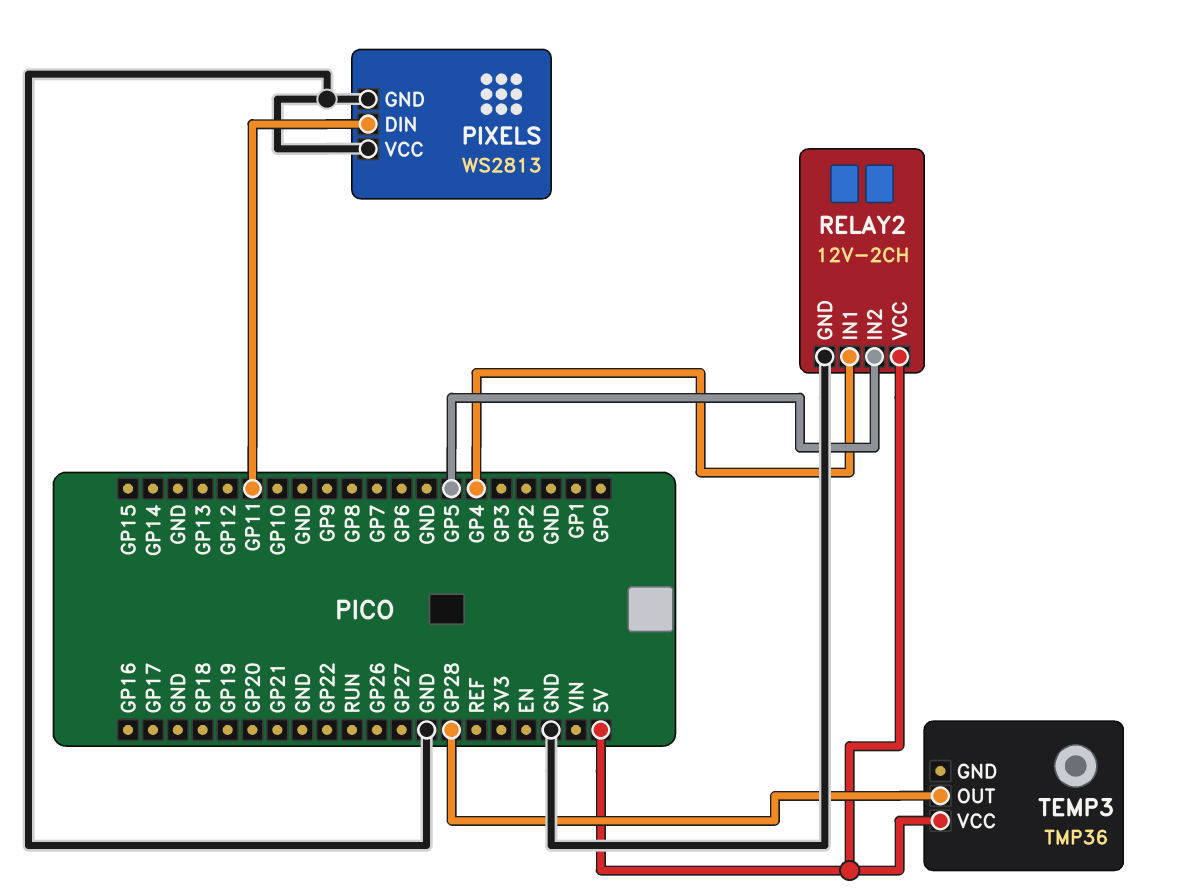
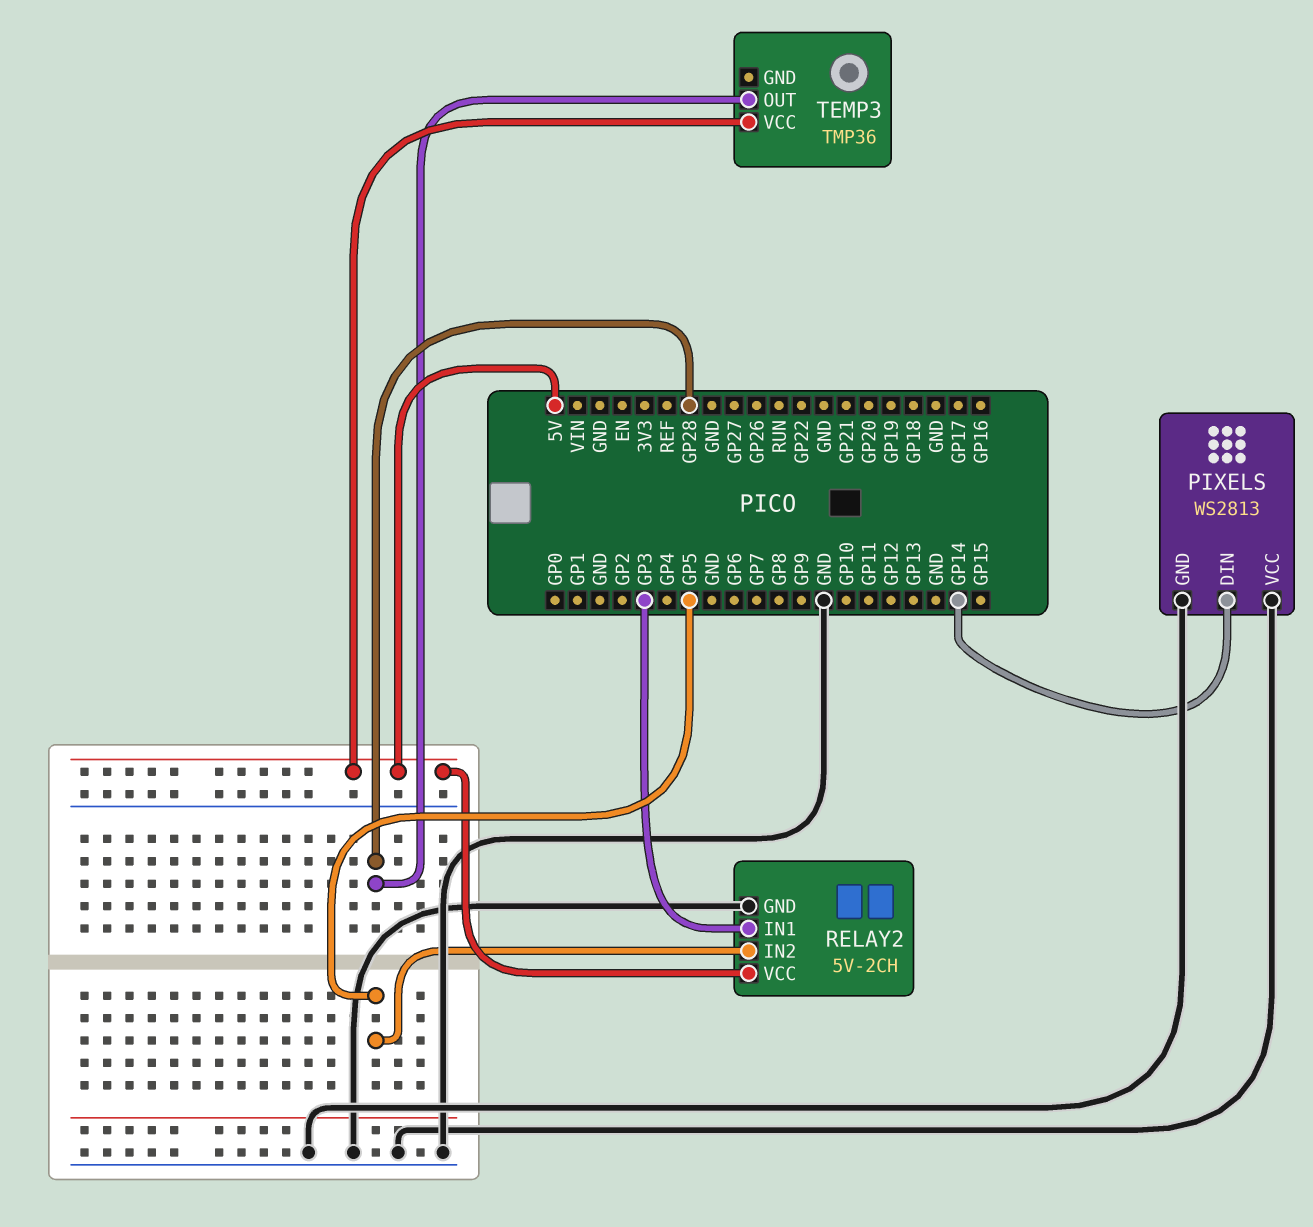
PIXELS pin DIN: GP11 -> GP14
RELAY2: 12V-2CH -> 5V-2CH
RELAY2 pin IN1: GP4 -> GP3

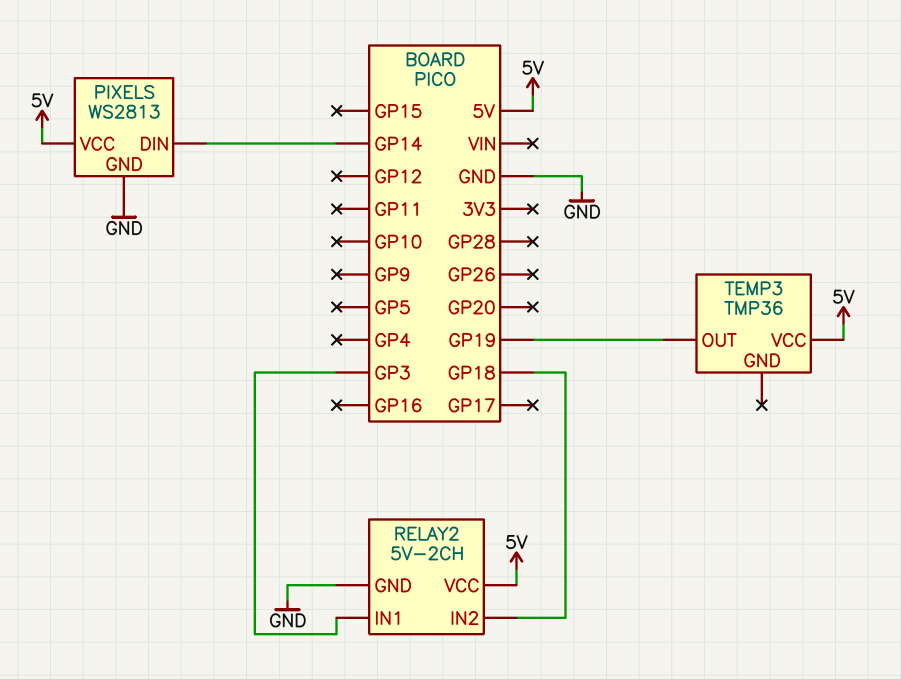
PIXELS pin VCC: GND -> 5V
RELAY2 pin IN2: GP5 -> GP18
TEMP3 pin OUT: GP28 -> GP19

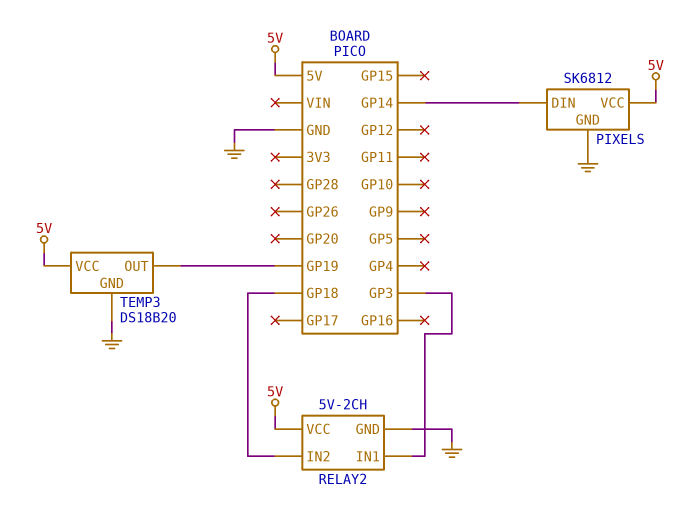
PIXELS: WS2813 -> SK6812
TEMP3: TMP36 -> DS18B20
TEMP3 pin GND: none -> GND

